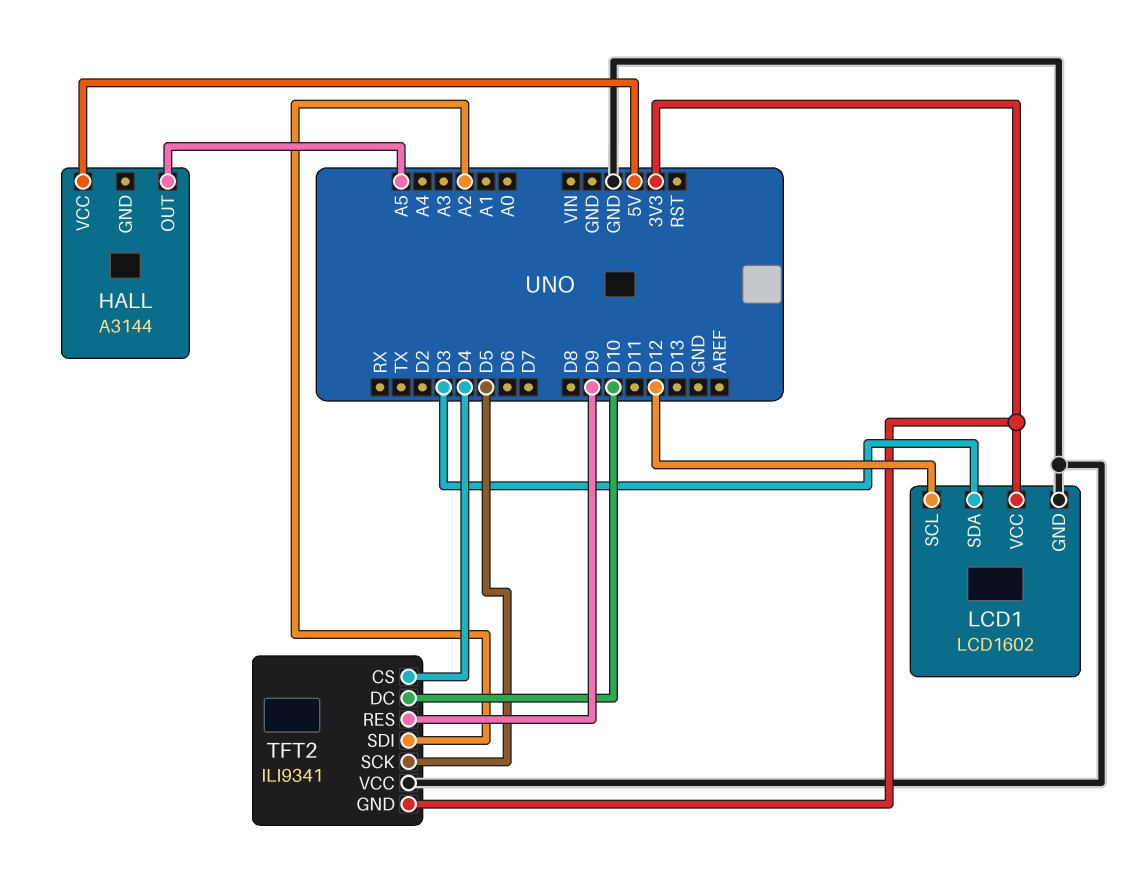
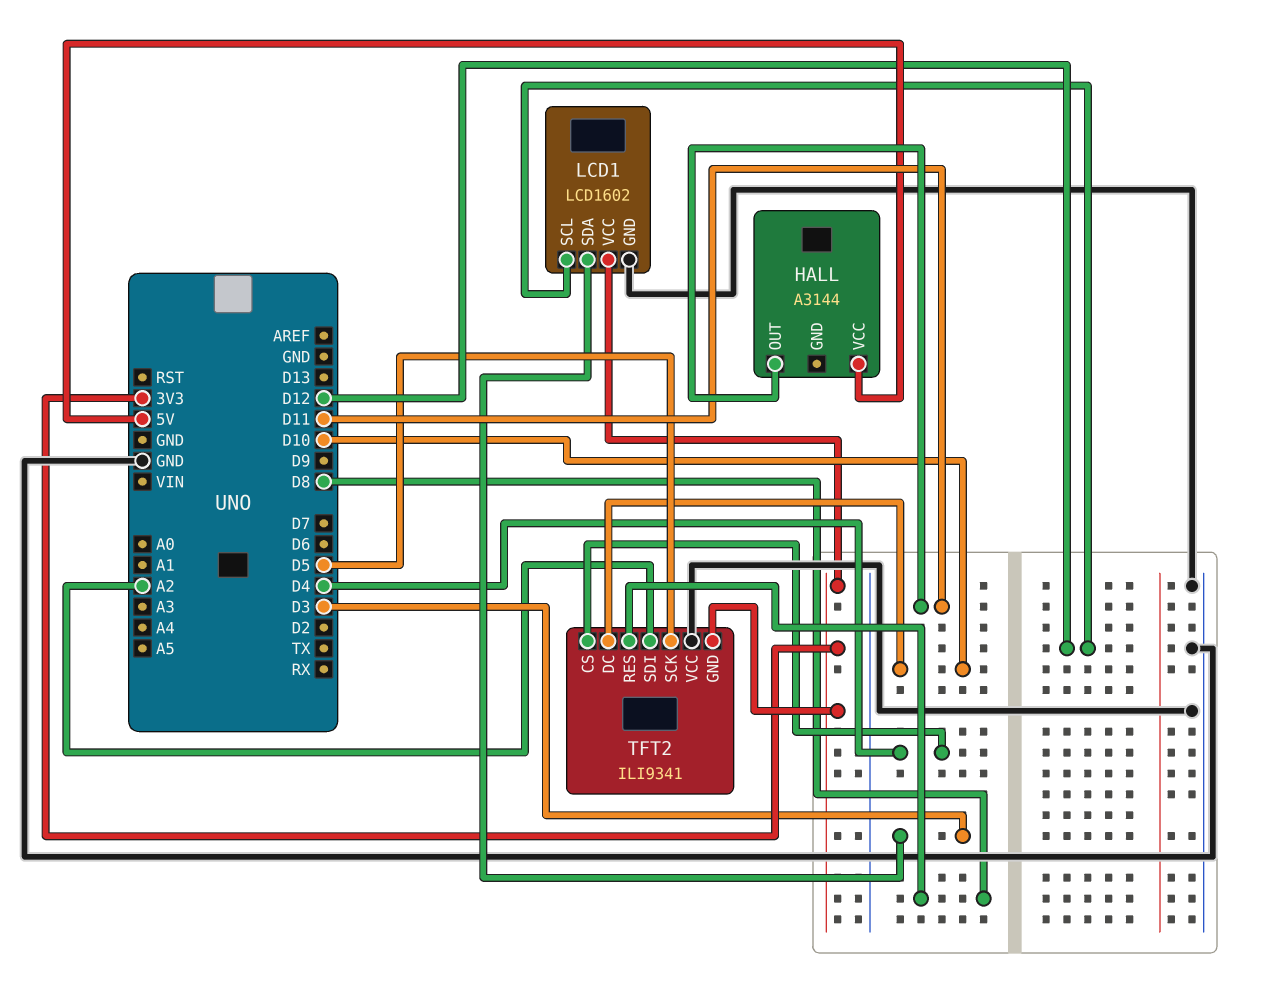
HALL pin OUT: A5 -> D11
TFT2 pin RES: D9 -> D8

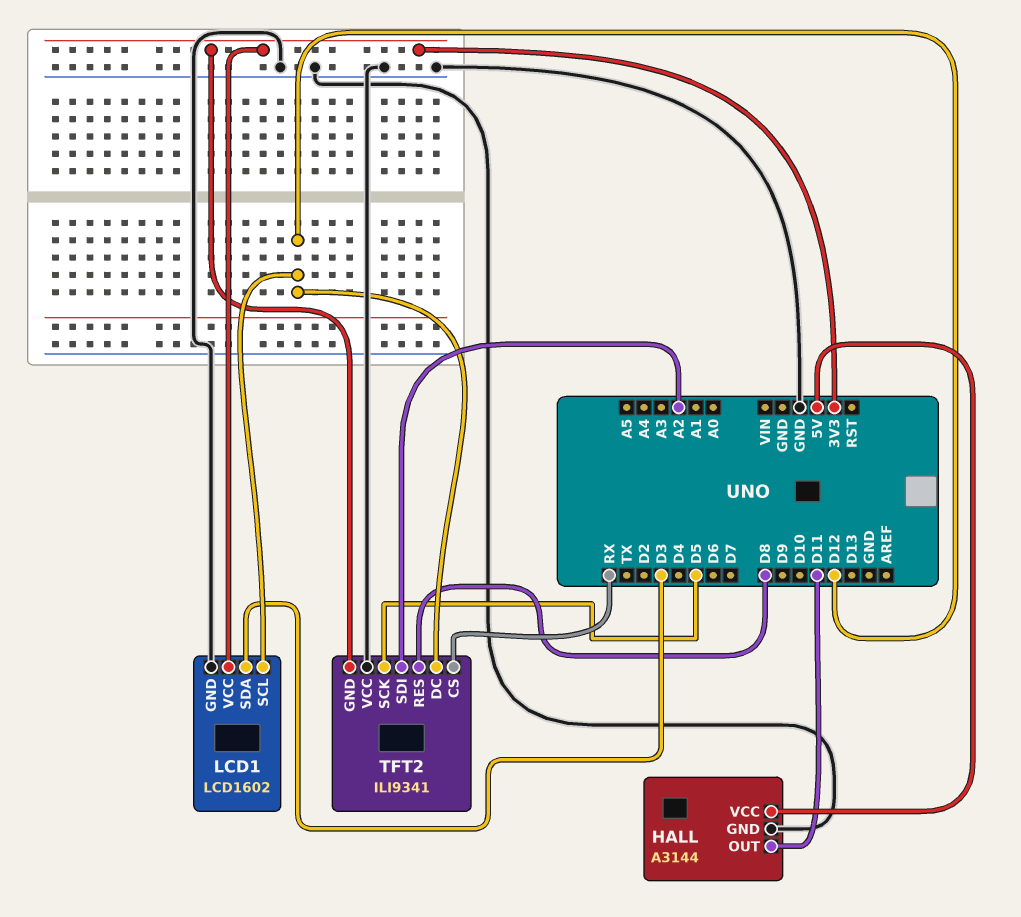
HALL pin GND: none -> GND
TFT2 pin CS: D4 -> RX
TFT2 pin DC: D10 -> D12

